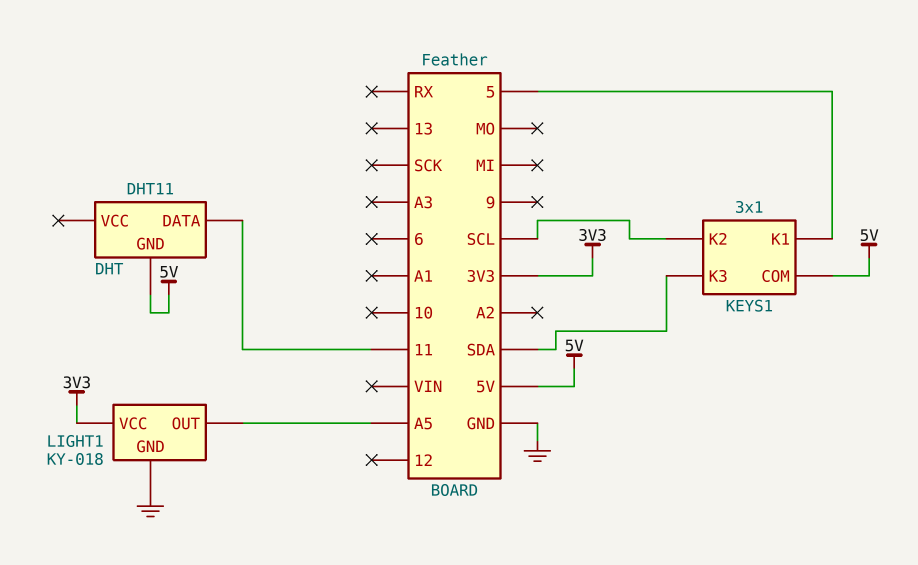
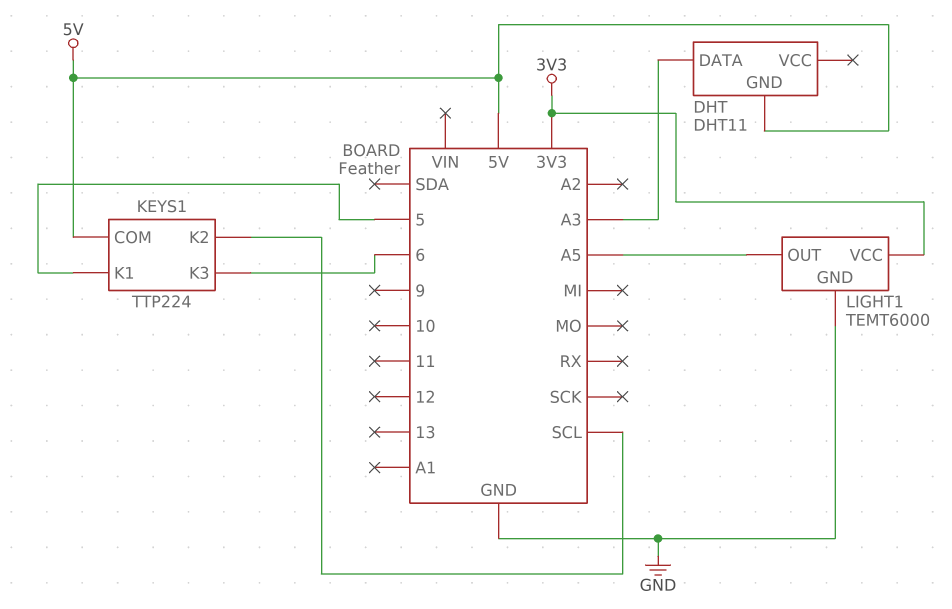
DHT pin DATA: 11 -> A3
KEYS1: 3x1 -> TTP224
KEYS1 pin K3: SDA -> 6
LIGHT1: KY-018 -> TEMT6000

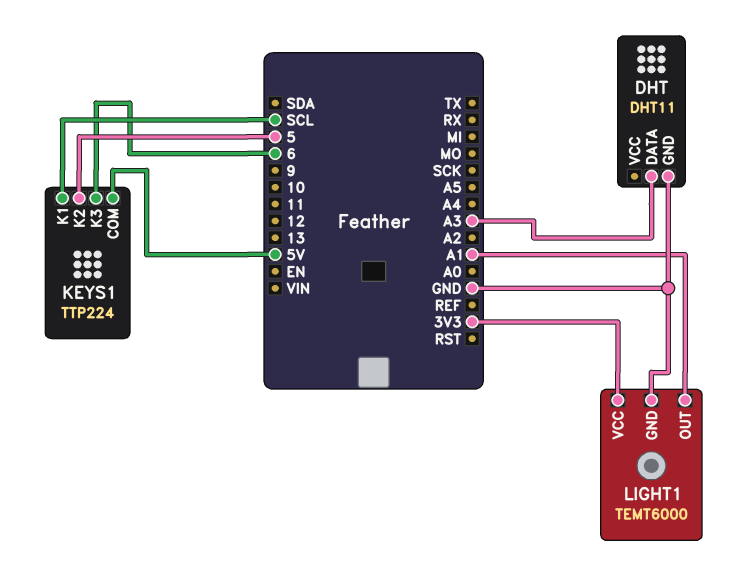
DHT pin GND: 5V -> GND
KEYS1 pin K1: 5 -> SCL
KEYS1 pin K2: SCL -> 5
LIGHT1 pin OUT: A5 -> A1

